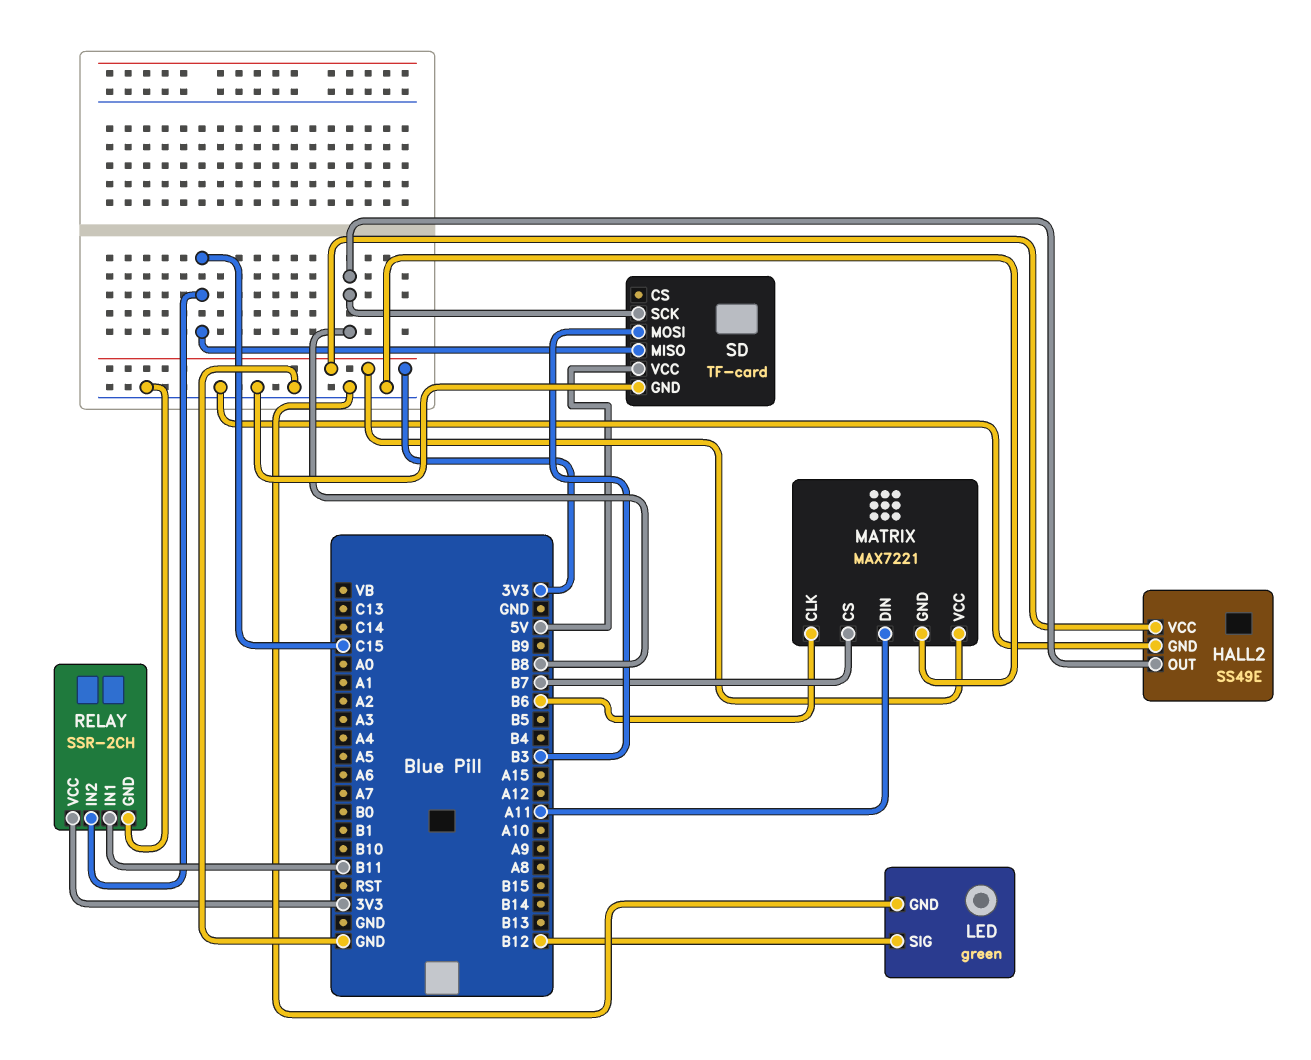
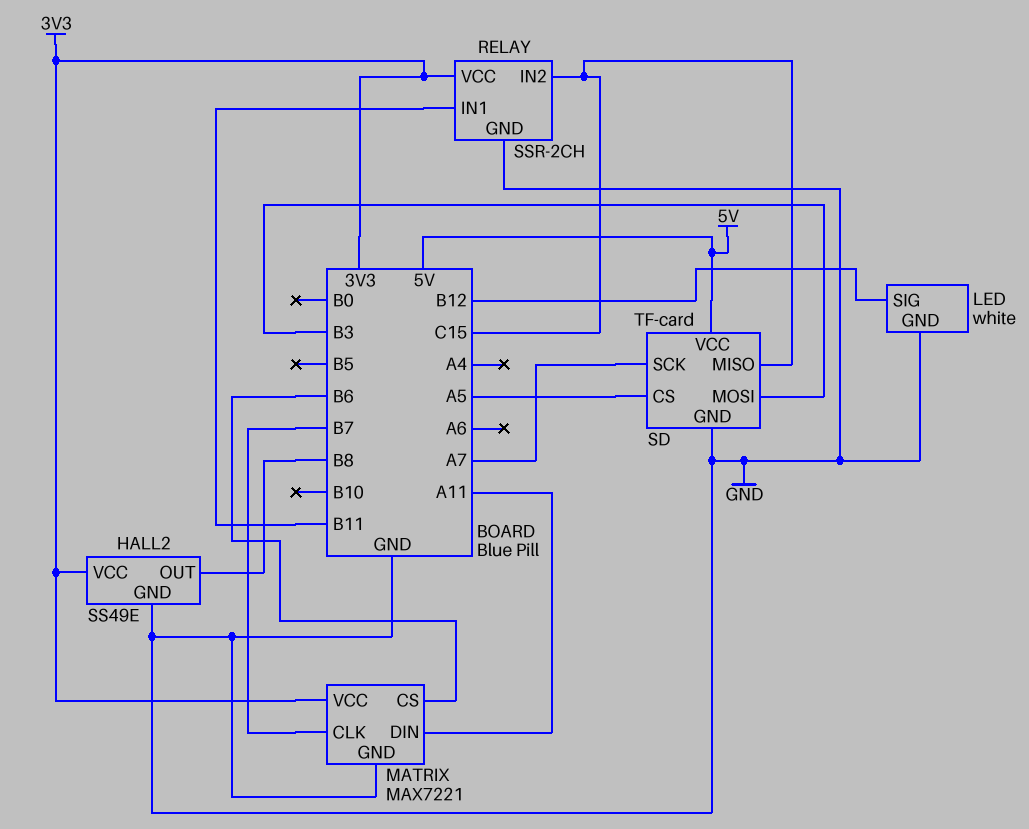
LED: green -> white
MATRIX pin CLK: B6 -> B7
MATRIX pin CS: B7 -> B6
SD pin CS: none -> A5
SD pin SCK: B8 -> A7

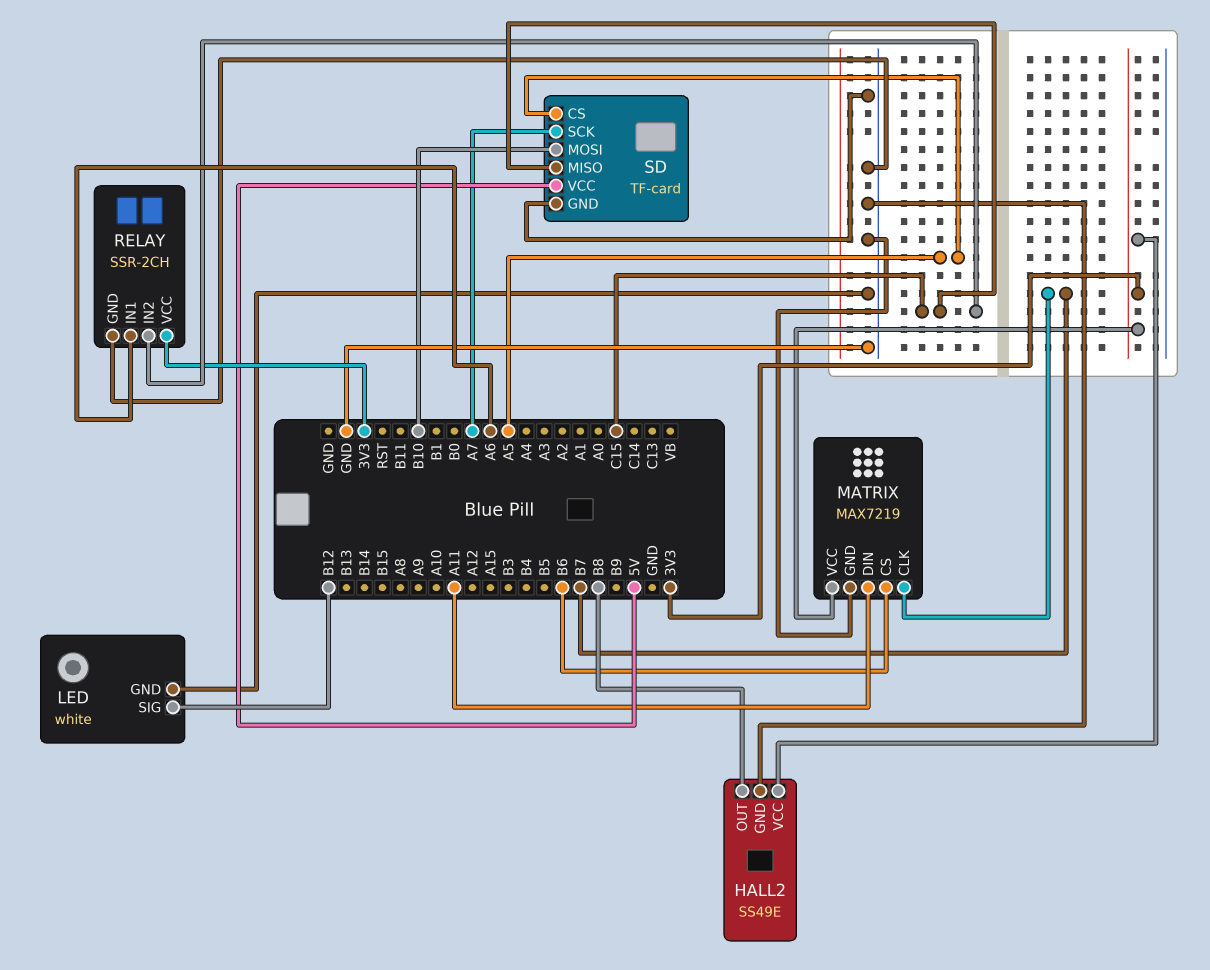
MATRIX: MAX7221 -> MAX7219
RELAY pin IN1: B11 -> A6
SD pin MOSI: B3 -> B10

